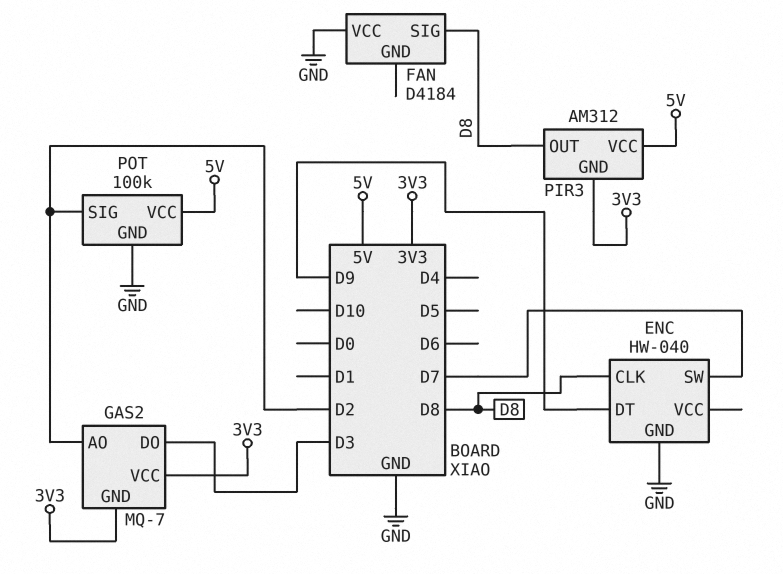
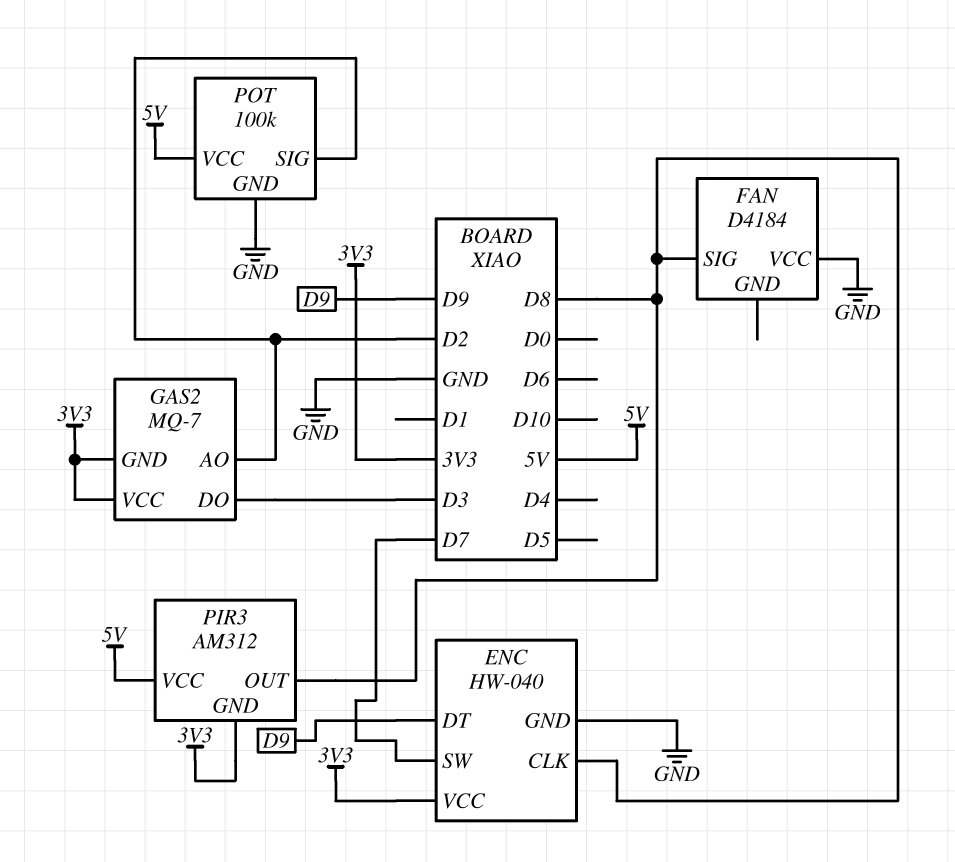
ENC pin VCC: none -> 3V3

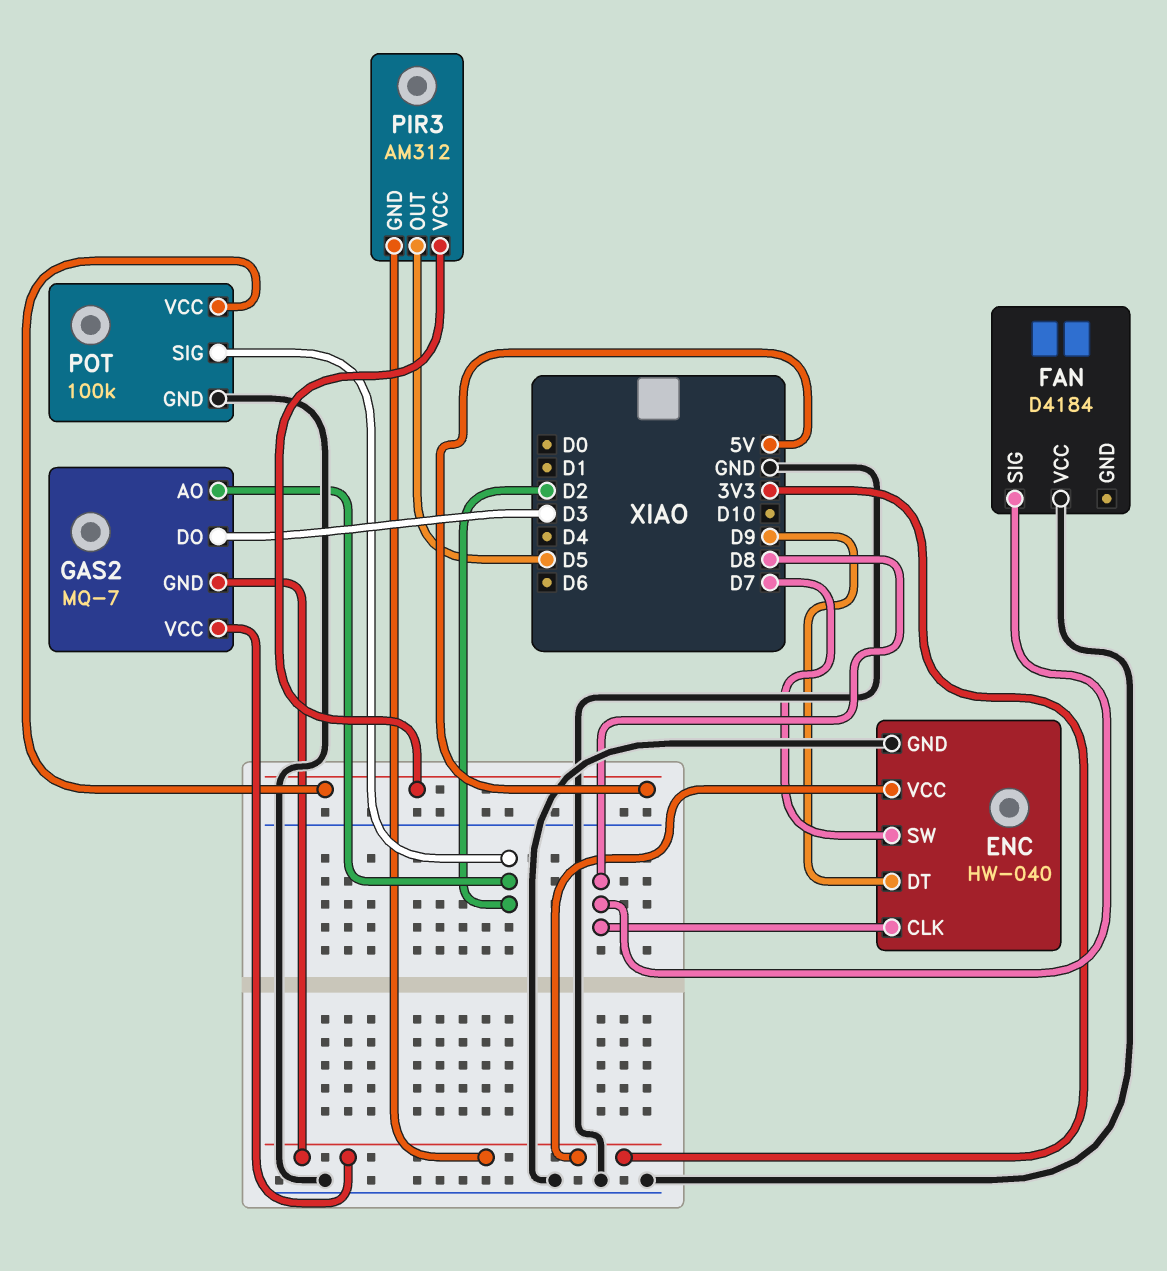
PIR3 pin OUT: D8 -> D5

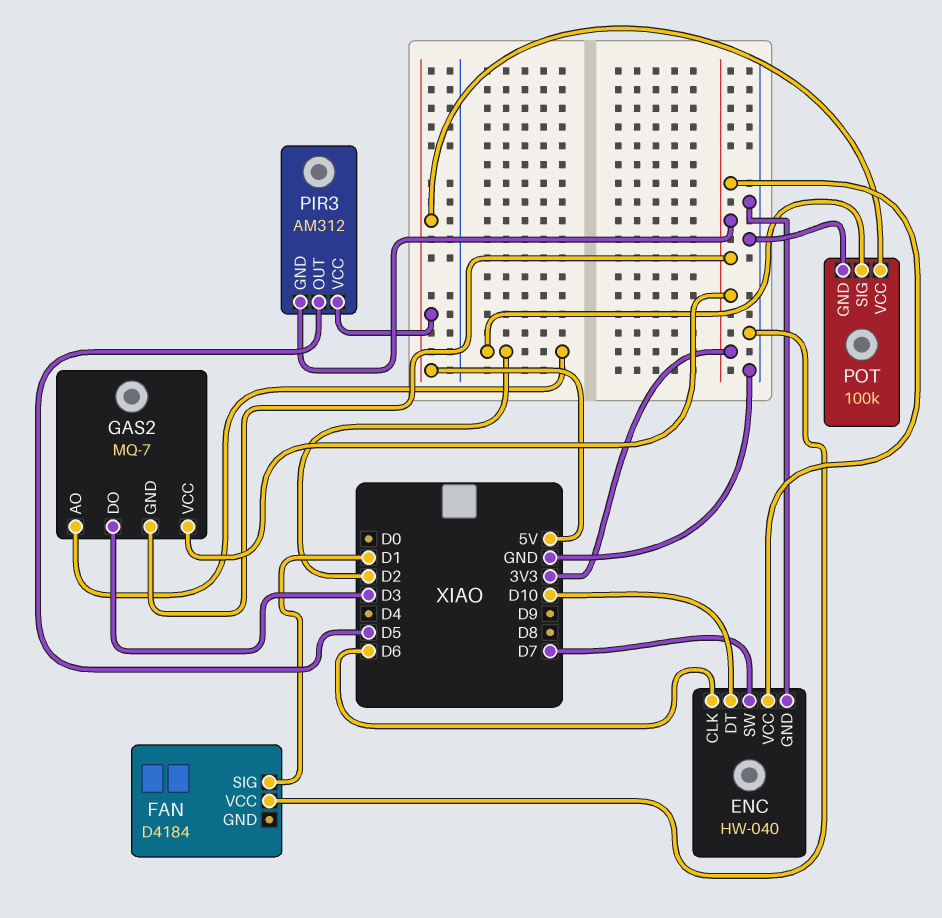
ENC pin CLK: D8 -> D6
ENC pin DT: D9 -> D10
FAN pin SIG: D8 -> D1

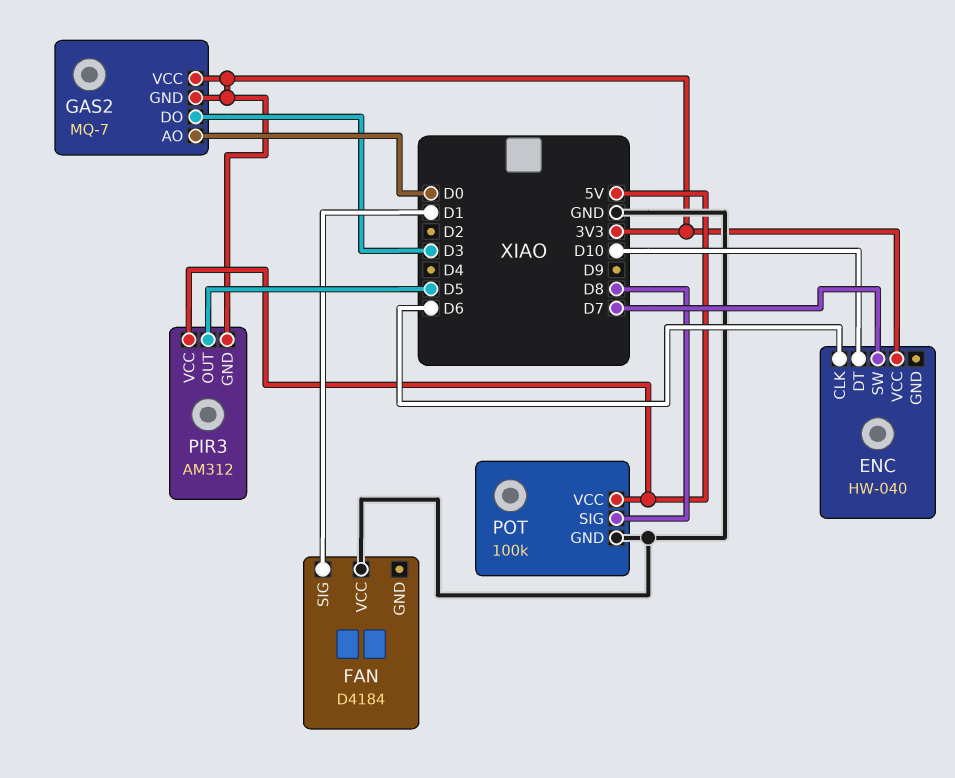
ENC pin GND: GND -> none
GAS2 pin AO: D2 -> D0
POT pin SIG: D2 -> D8

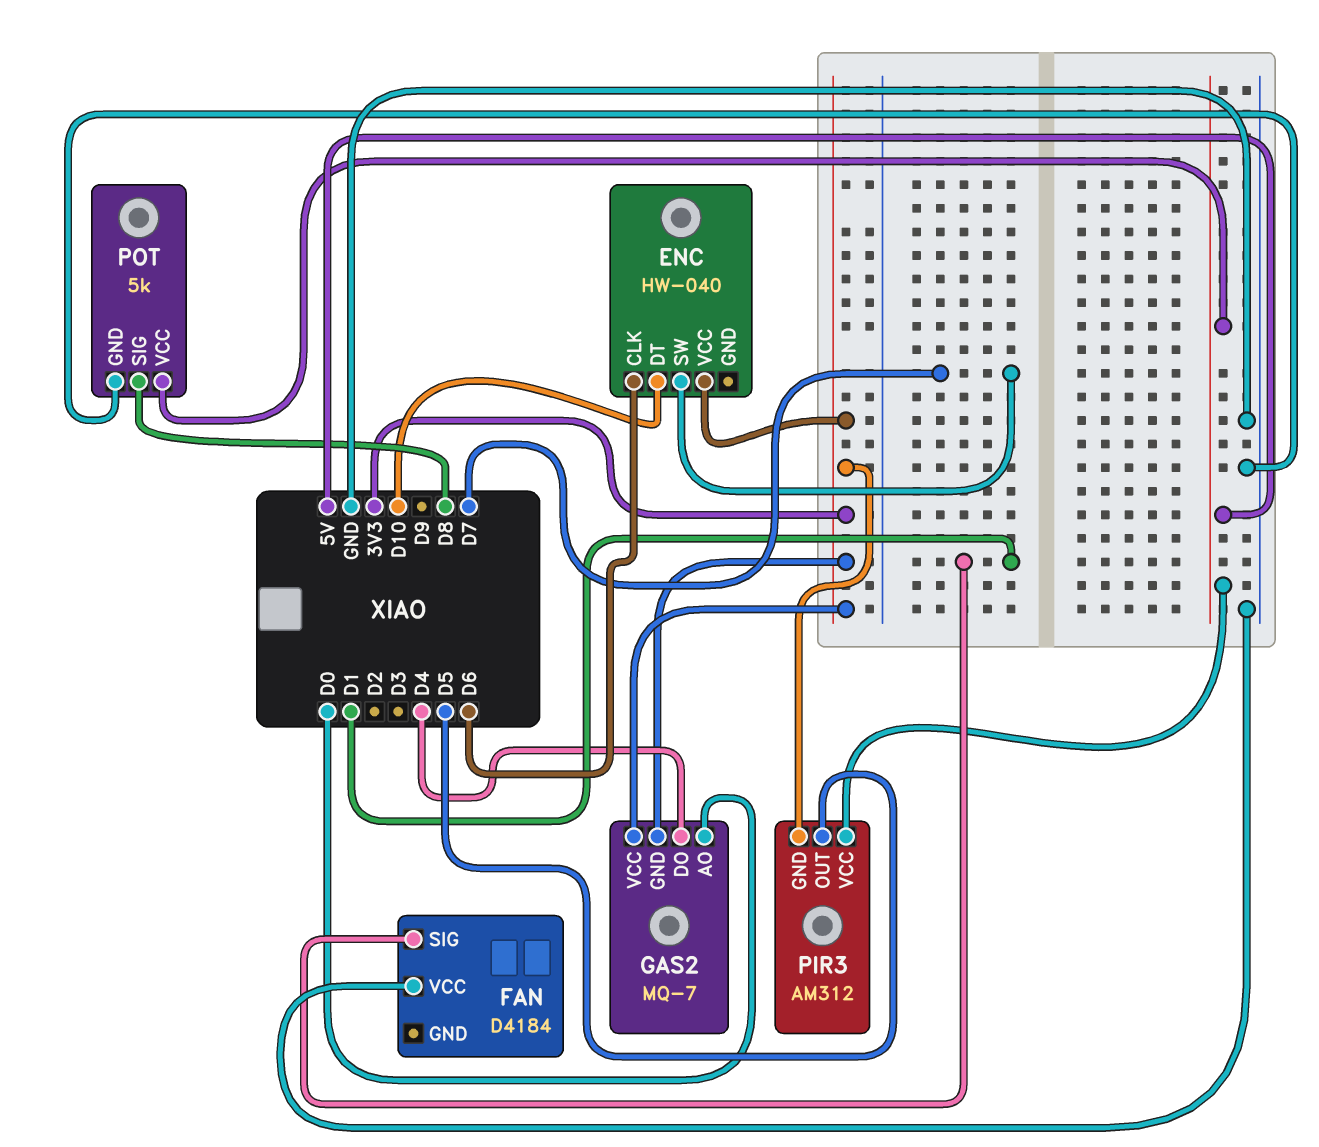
GAS2 pin DO: D3 -> D4
POT: 100k -> 5k

